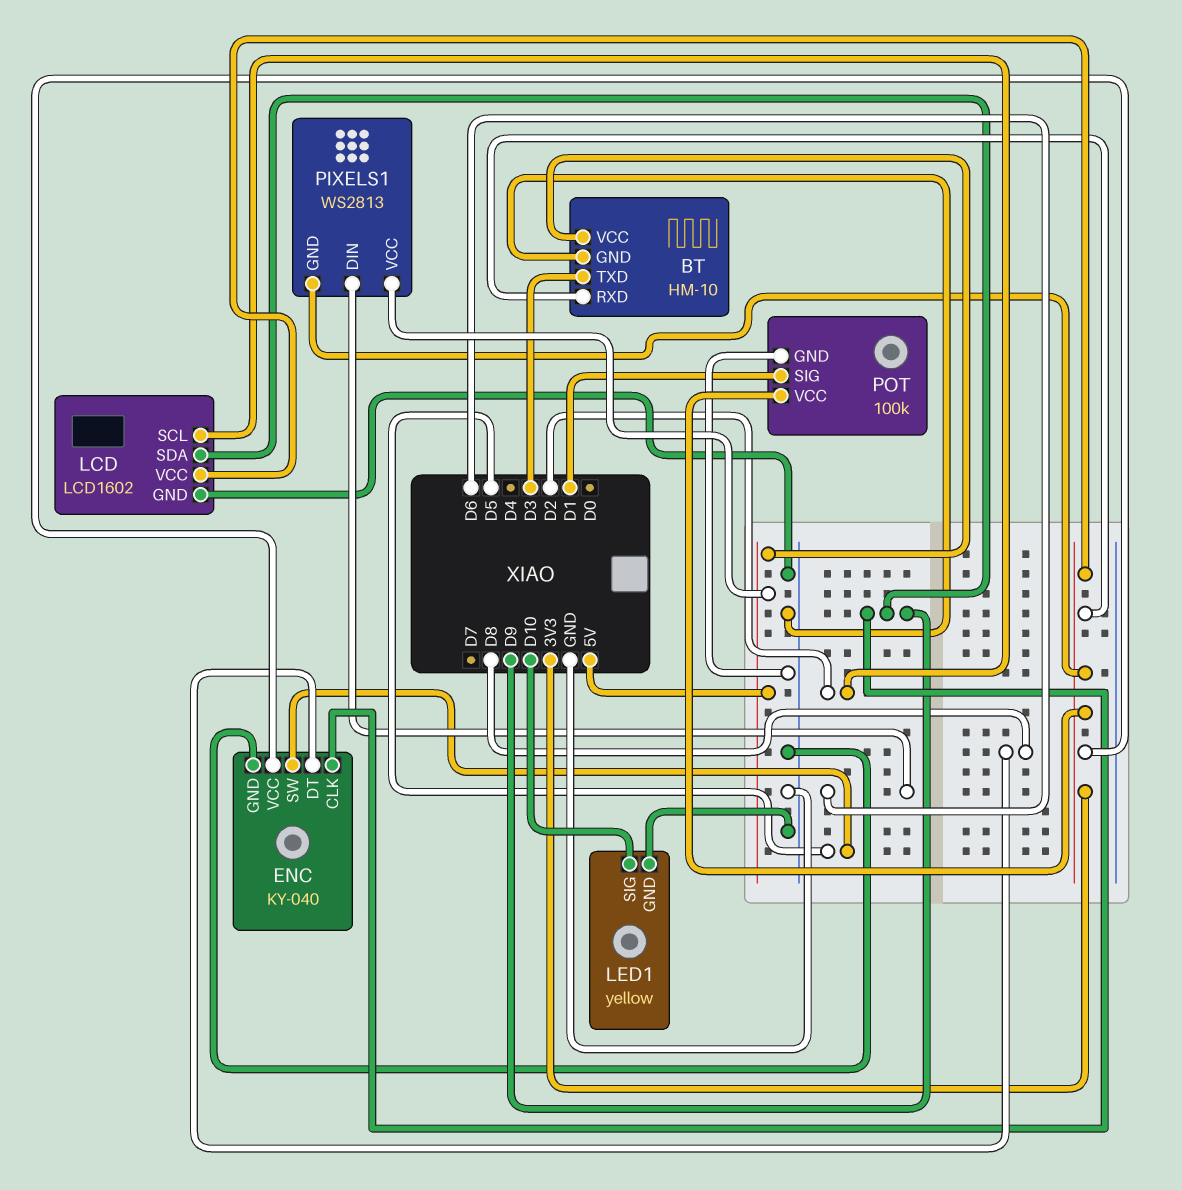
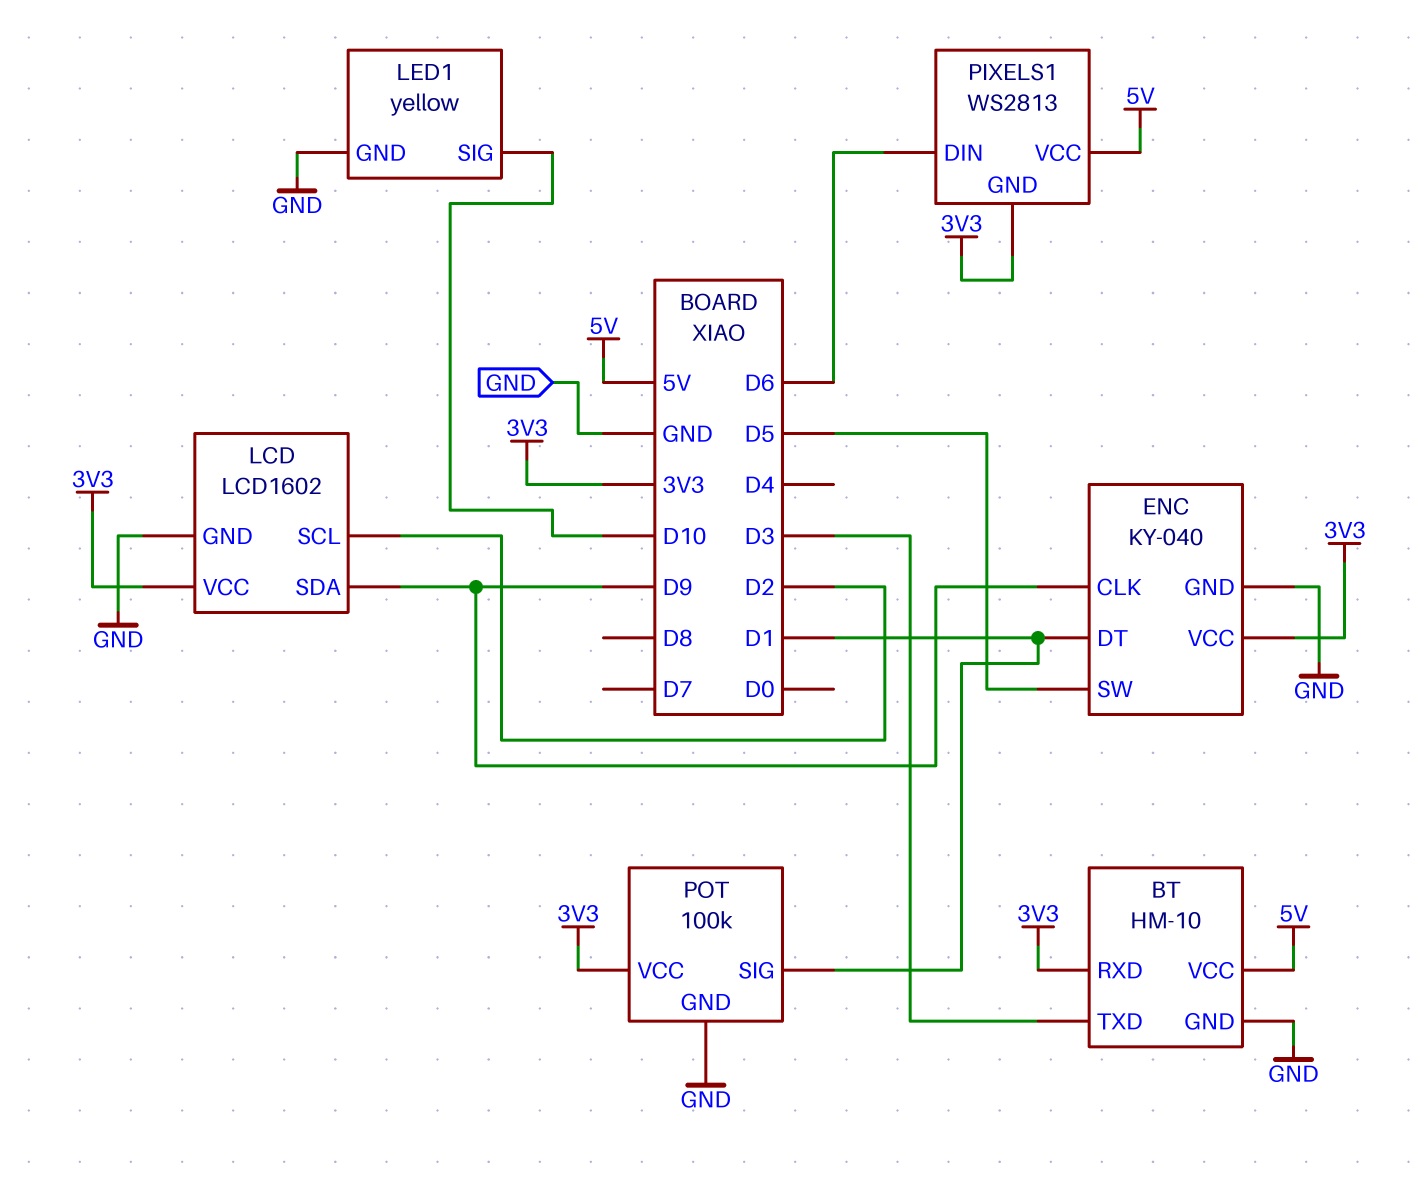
ENC pin DT: D8 -> D1

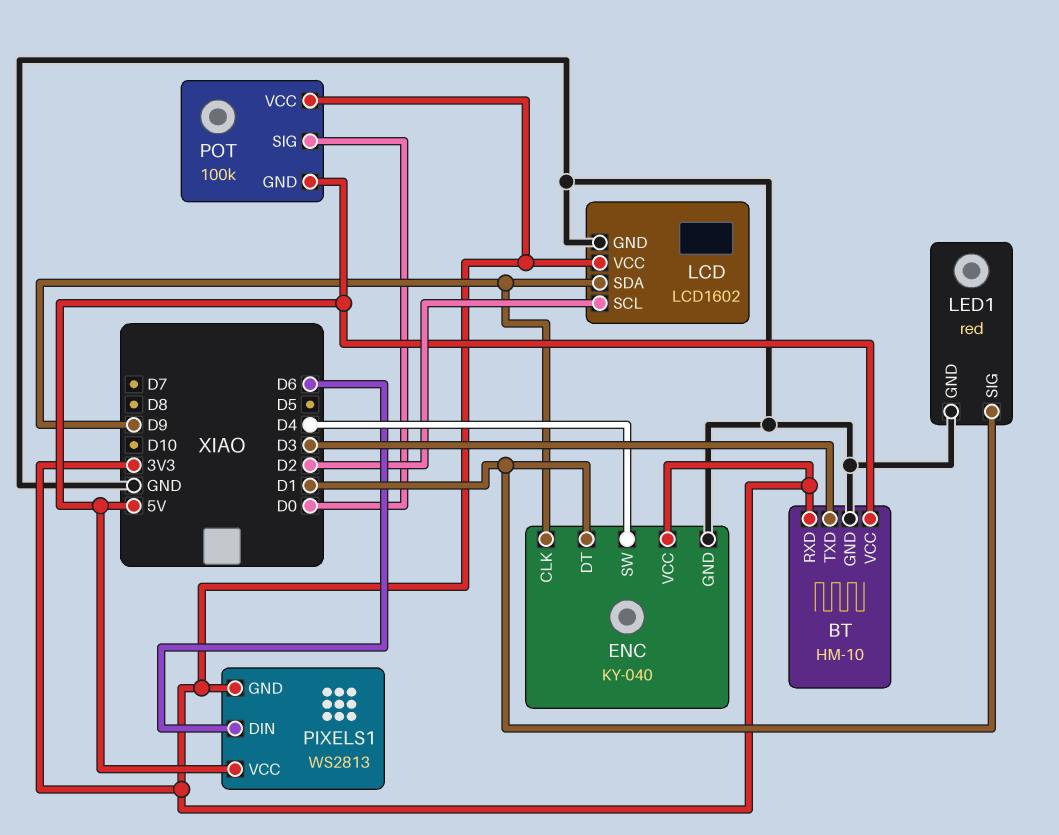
ENC pin SW: D5 -> D4
LED1: yellow -> red
LED1 pin SIG: D10 -> D1
POT pin GND: GND -> 5V
POT pin SIG: D1 -> D0

